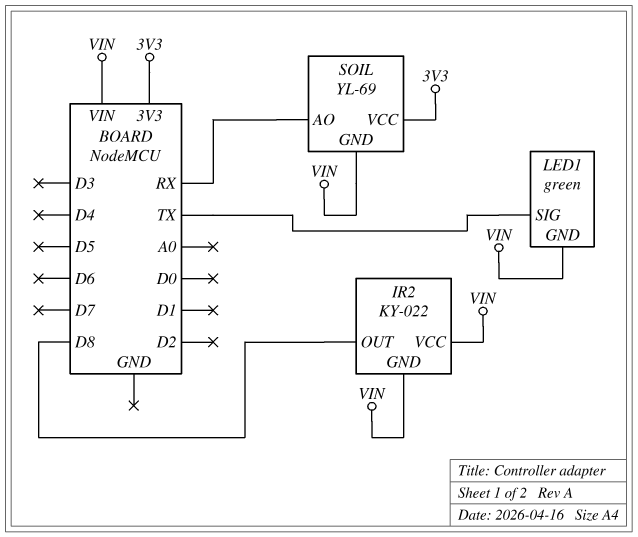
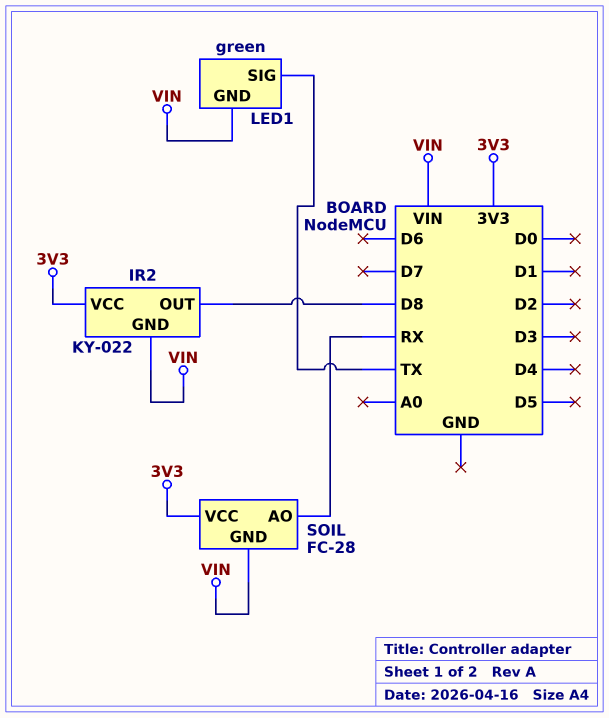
IR2 pin VCC: VIN -> 3V3
SOIL: YL-69 -> FC-28

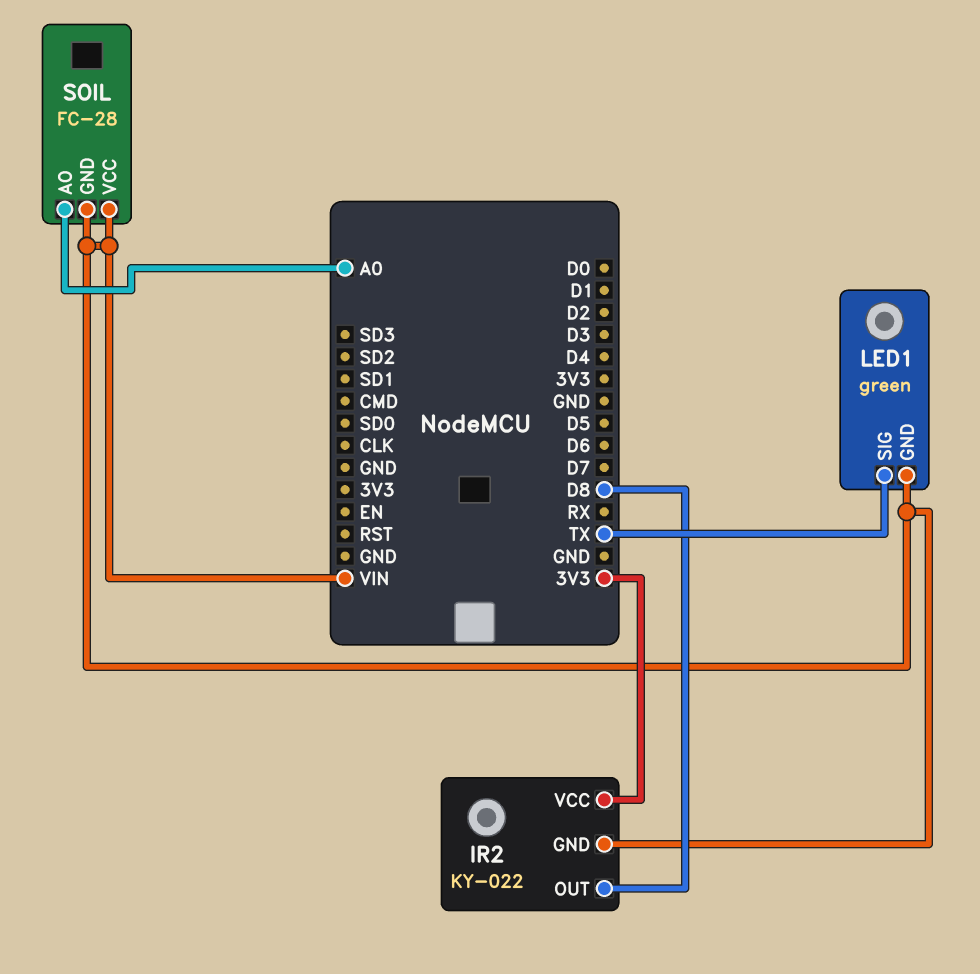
SOIL pin AO: RX -> A0
SOIL pin VCC: 3V3 -> VIN

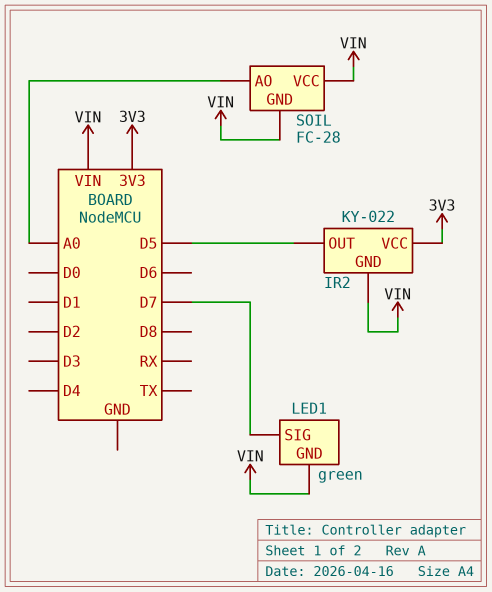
IR2 pin OUT: D8 -> D5
LED1 pin SIG: TX -> D7

